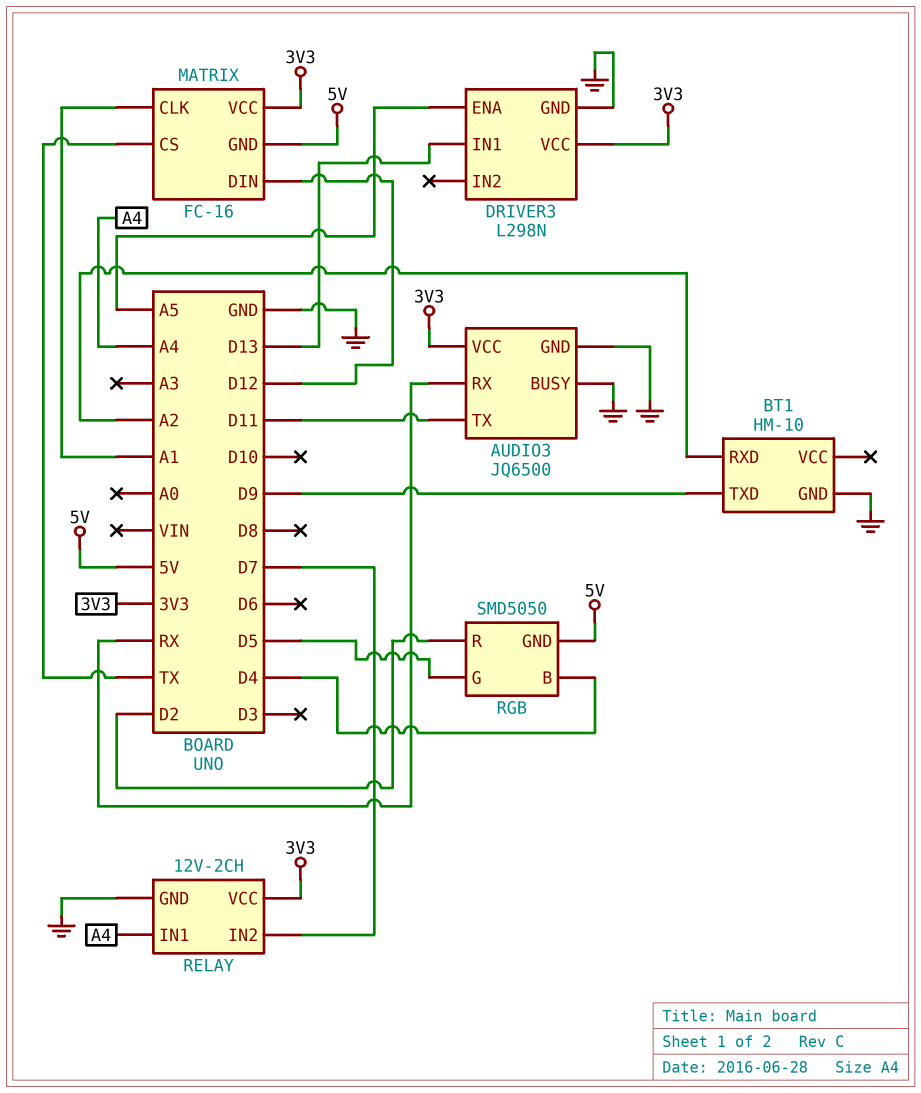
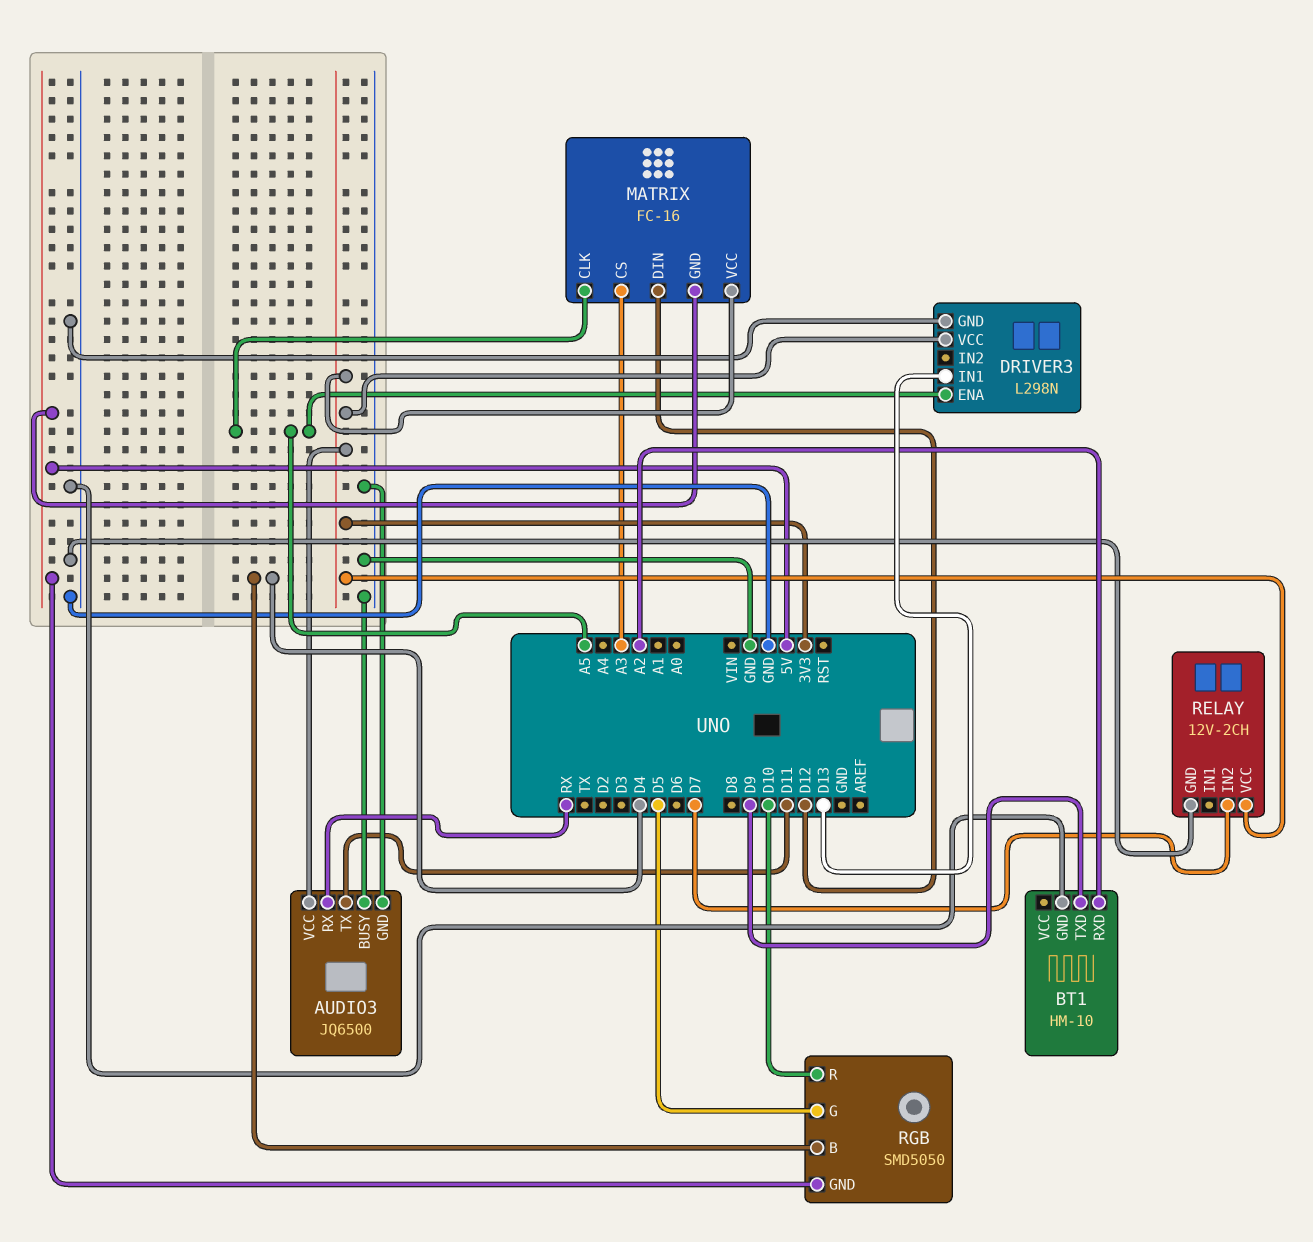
MATRIX pin CLK: A1 -> A5
MATRIX pin CS: TX -> A3
RELAY pin IN1: A4 -> none
RGB pin R: D2 -> D10

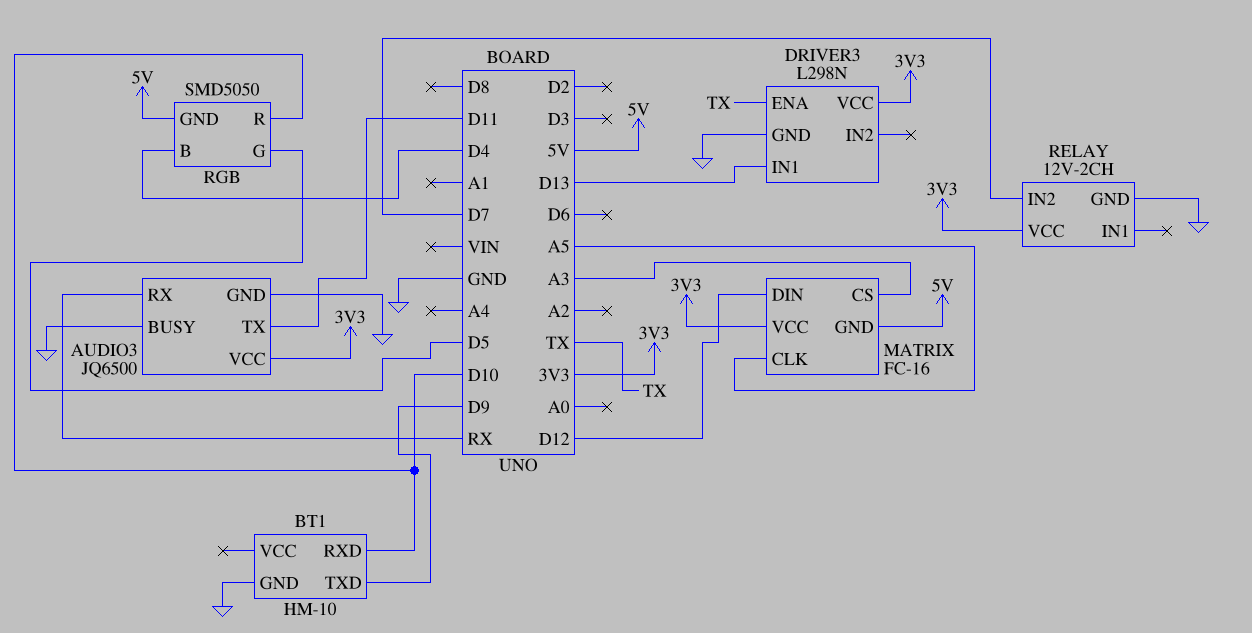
BT1 pin RXD: A2 -> D10
DRIVER3 pin ENA: A5 -> TX

